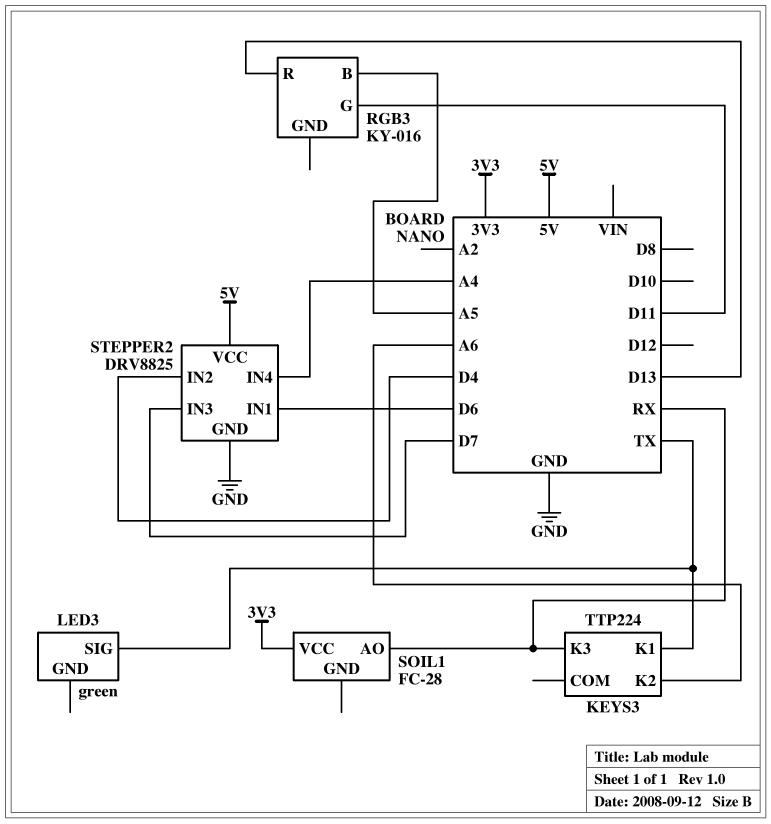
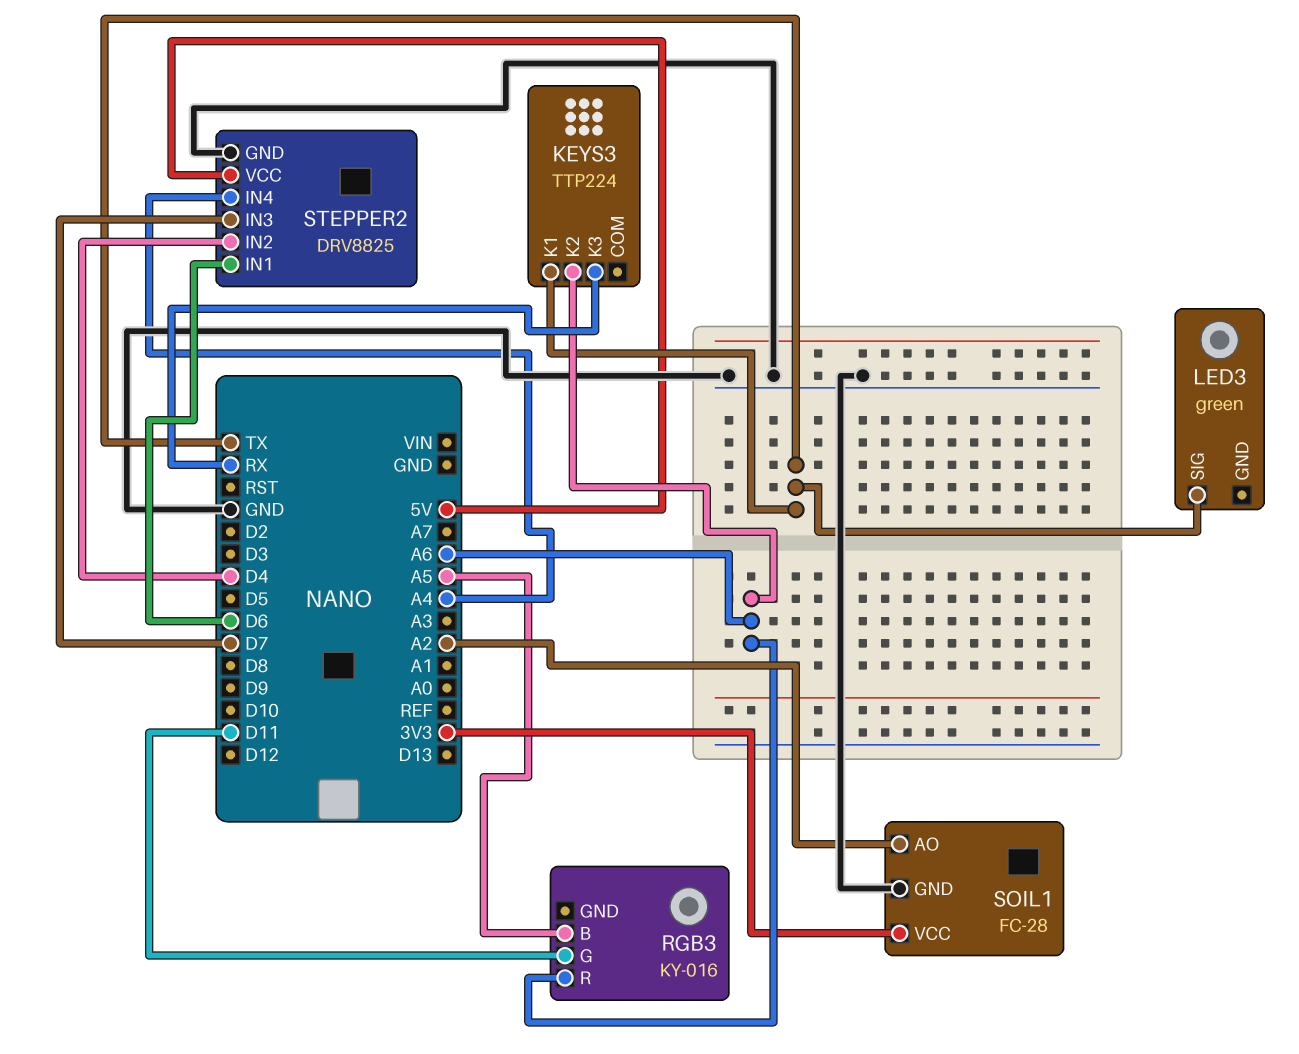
RGB3 pin R: D13 -> A6
SOIL1 pin AO: RX -> A2
SOIL1 pin GND: none -> GND

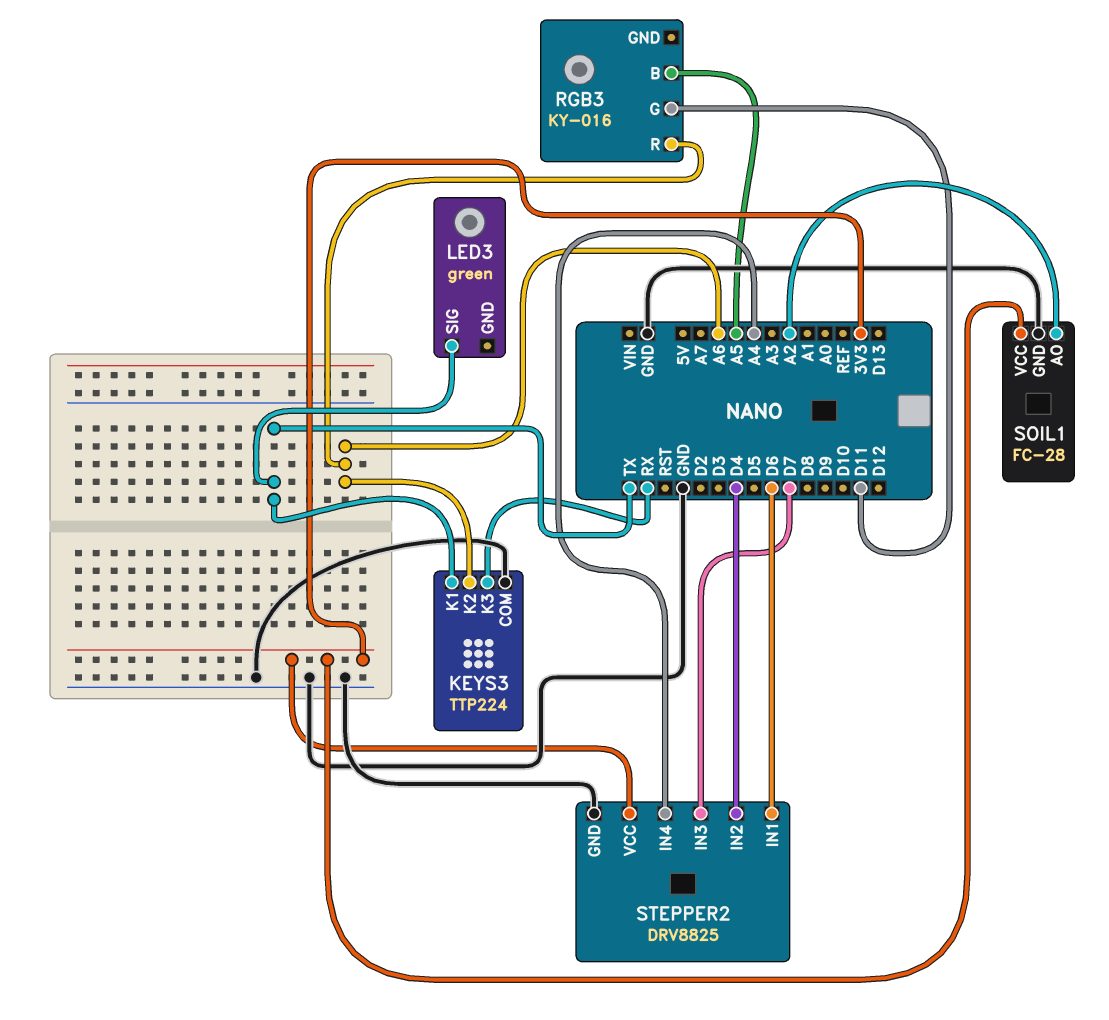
KEYS3 pin COM: none -> GND
STEPPER2 pin VCC: 5V -> 3V3

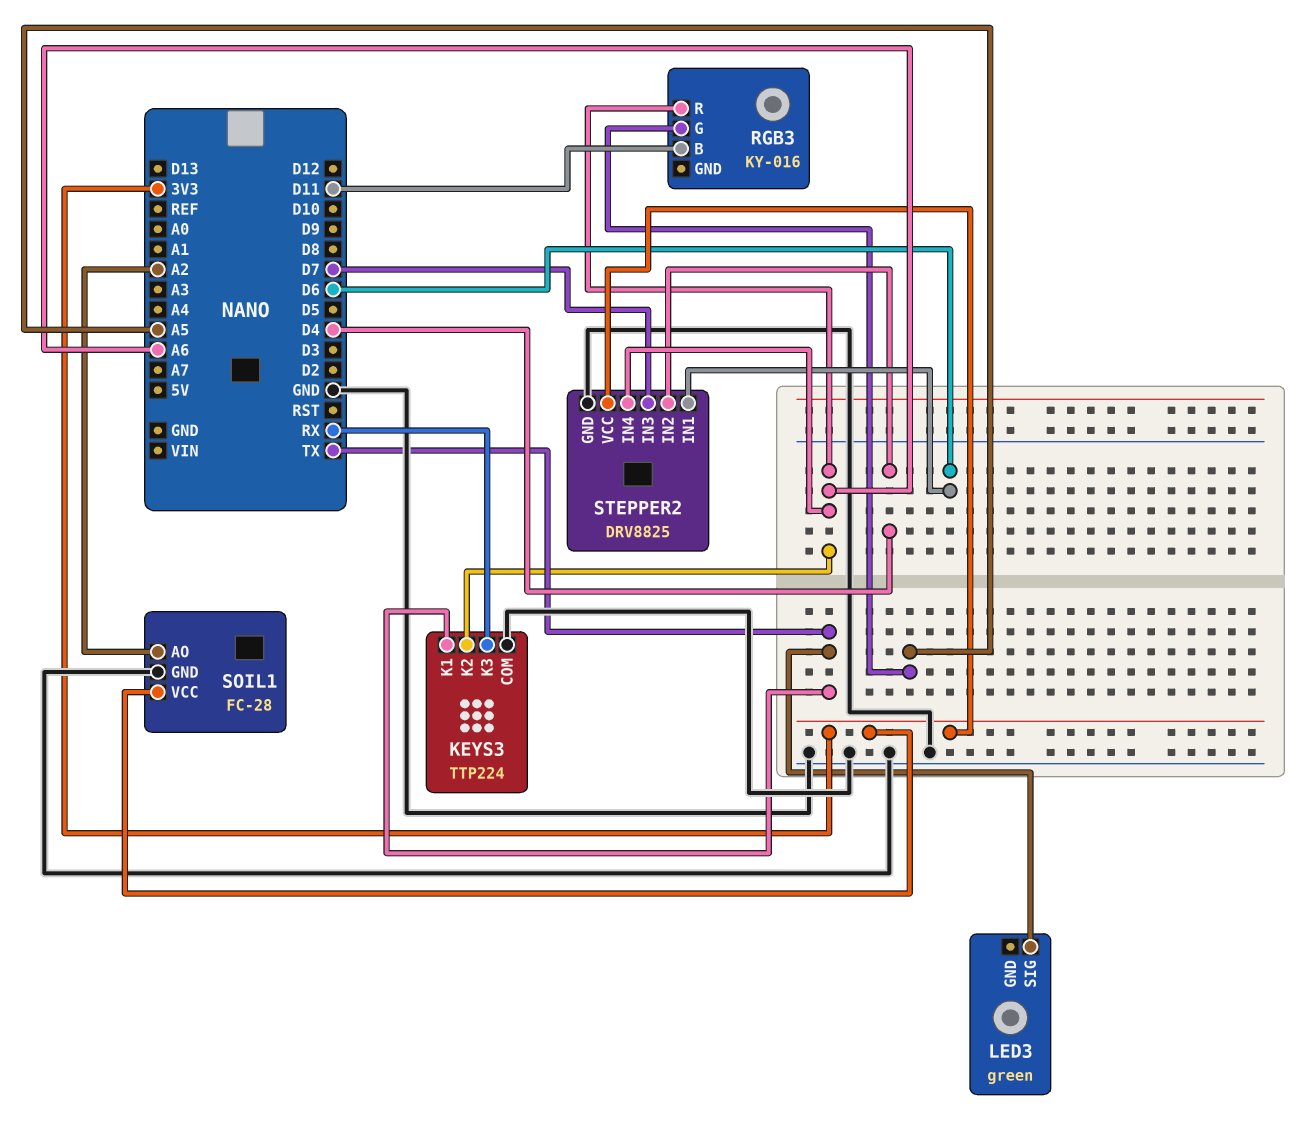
RGB3 pin B: A5 -> D11
RGB3 pin G: D11 -> A5
STEPPER2 pin IN4: A4 -> A6

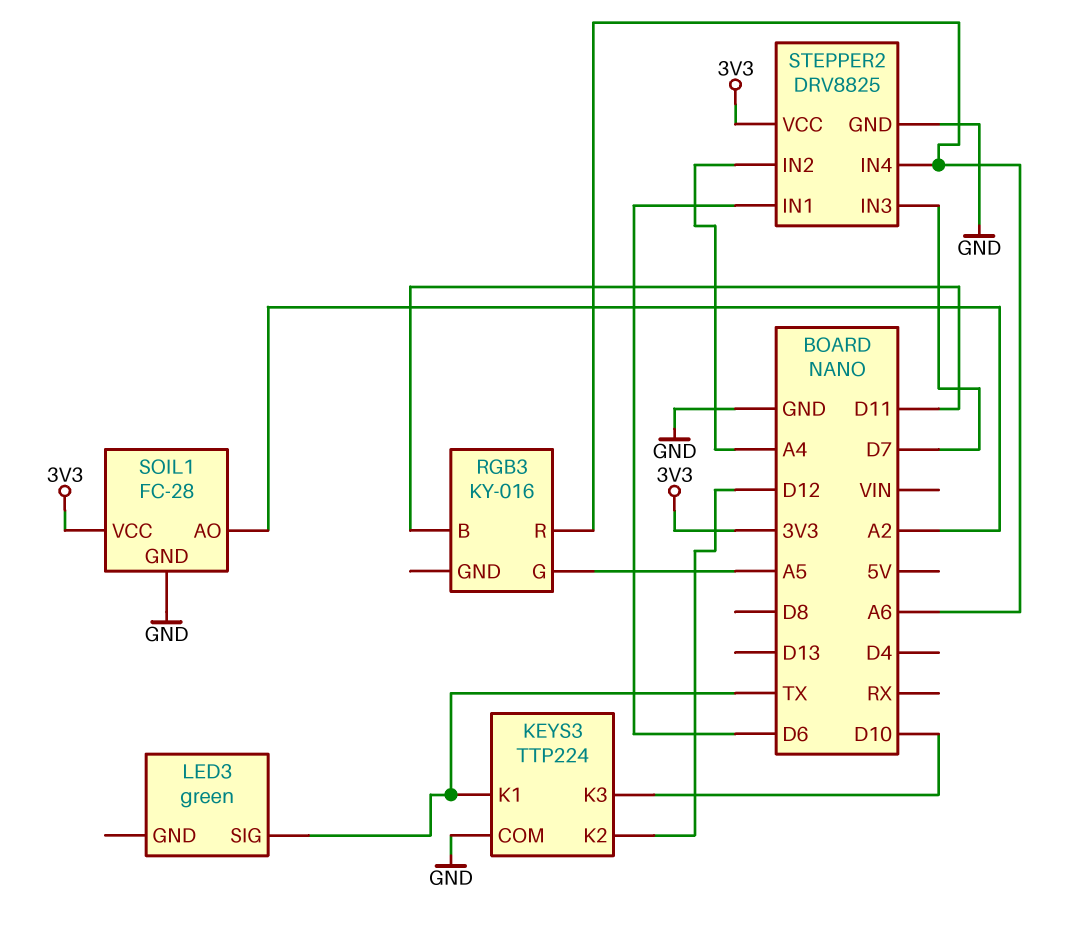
KEYS3 pin K2: A6 -> D12
KEYS3 pin K3: RX -> D10
STEPPER2 pin IN2: D4 -> A4

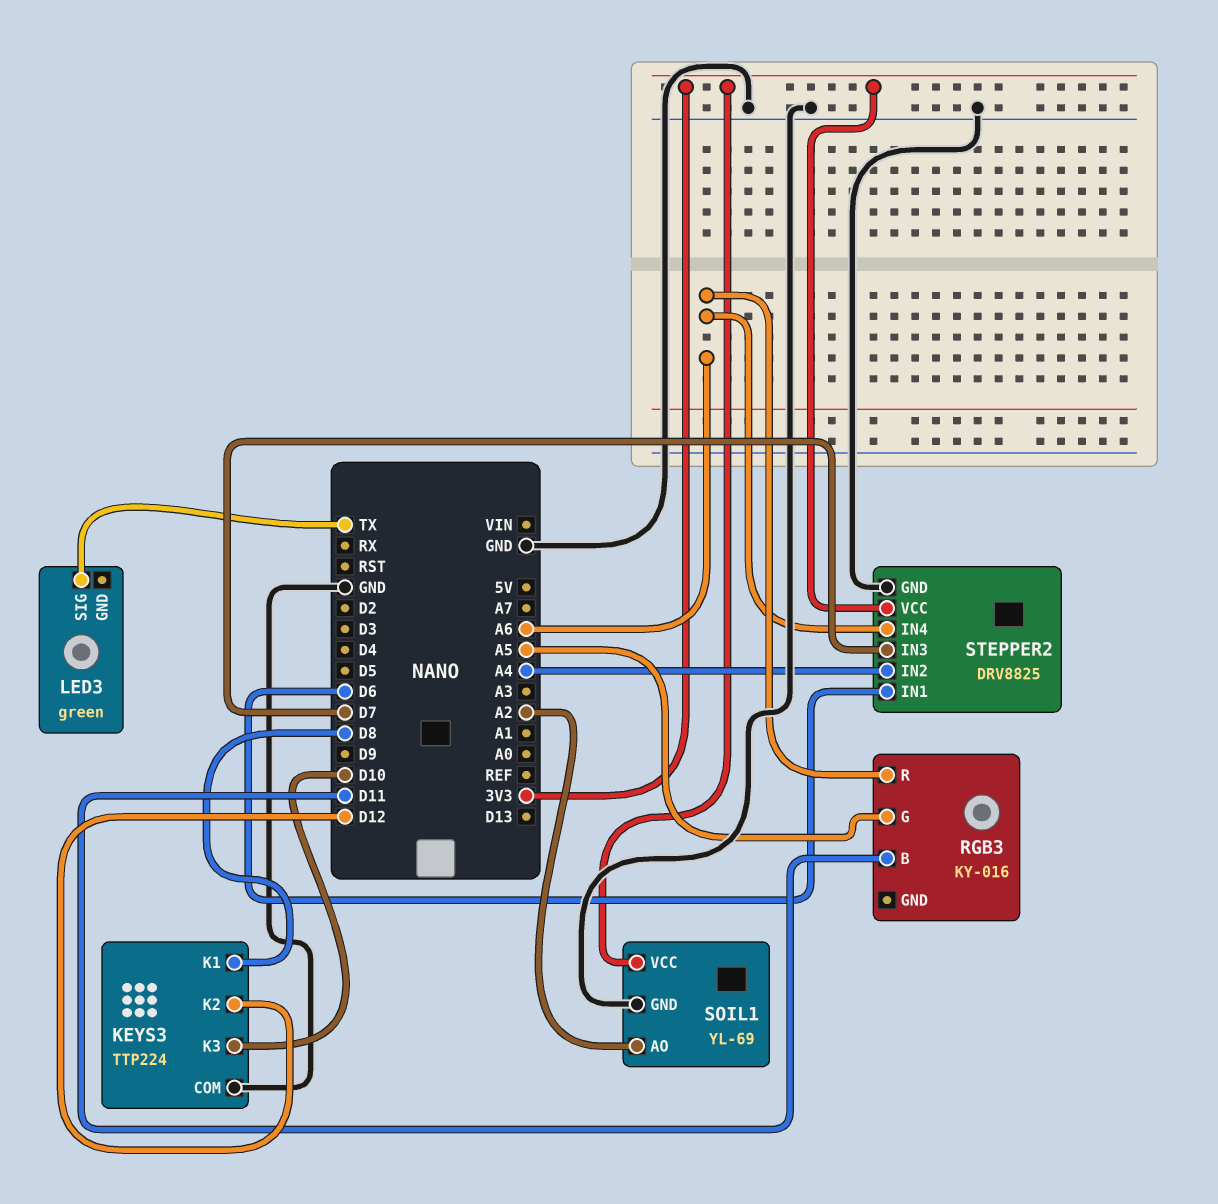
KEYS3 pin K1: TX -> D8
SOIL1: FC-28 -> YL-69

